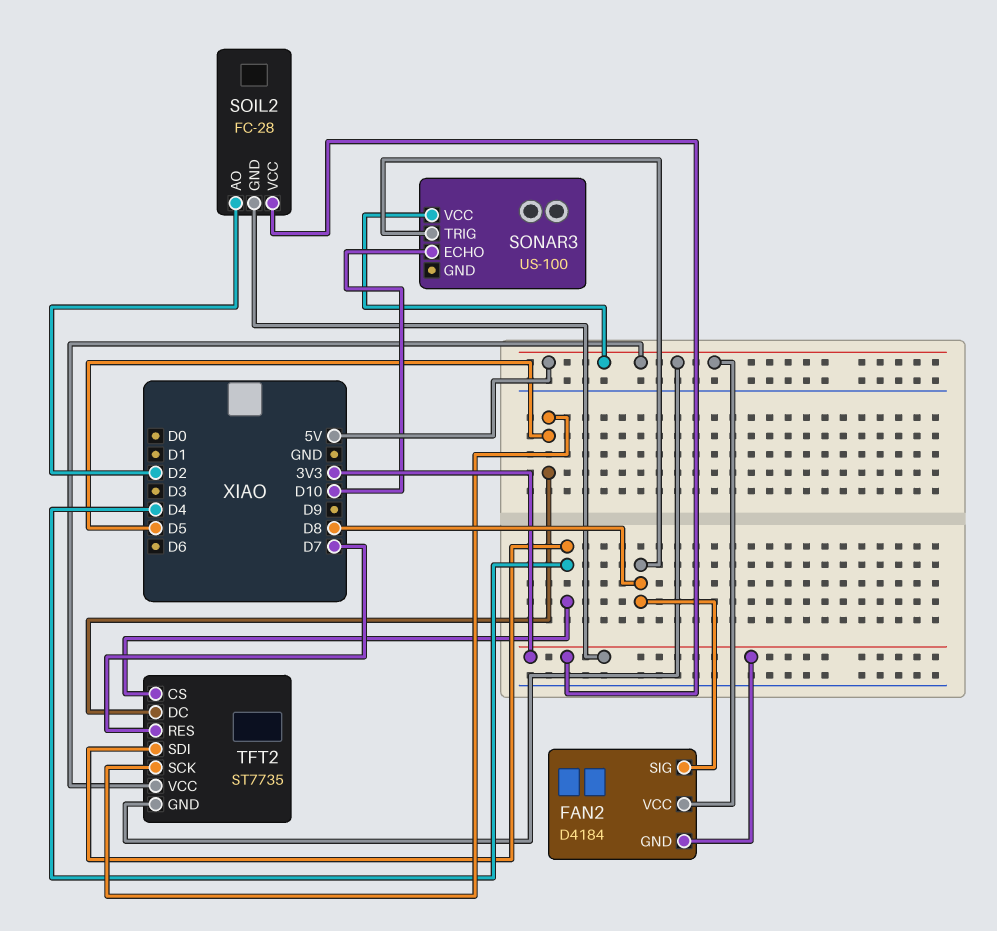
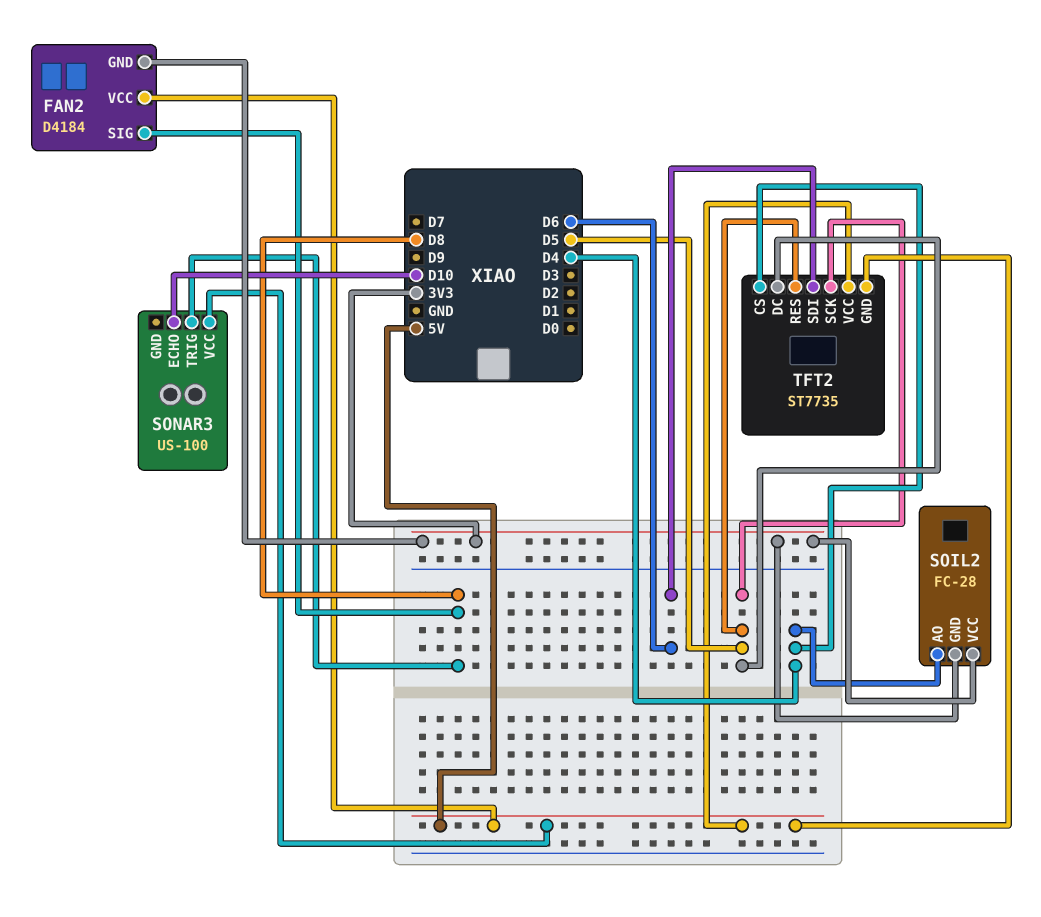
SOIL2 pin AO: D2 -> D4
TFT2 pin RES: D7 -> D5
TFT2 pin SDI: D4 -> D6

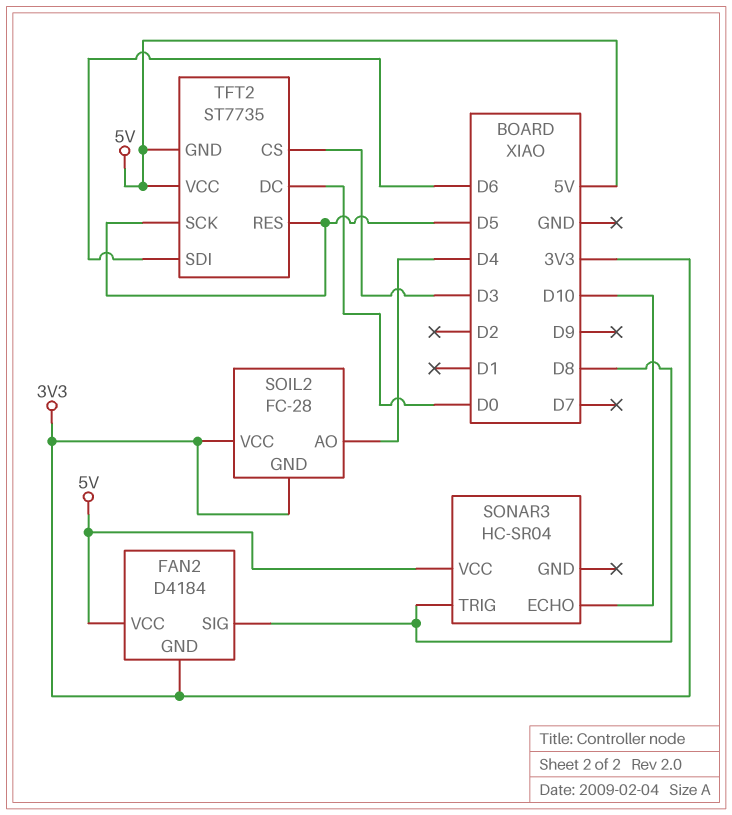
SONAR3: US-100 -> HC-SR04
TFT2 pin CS: D4 -> D3
TFT2 pin DC: D5 -> D0

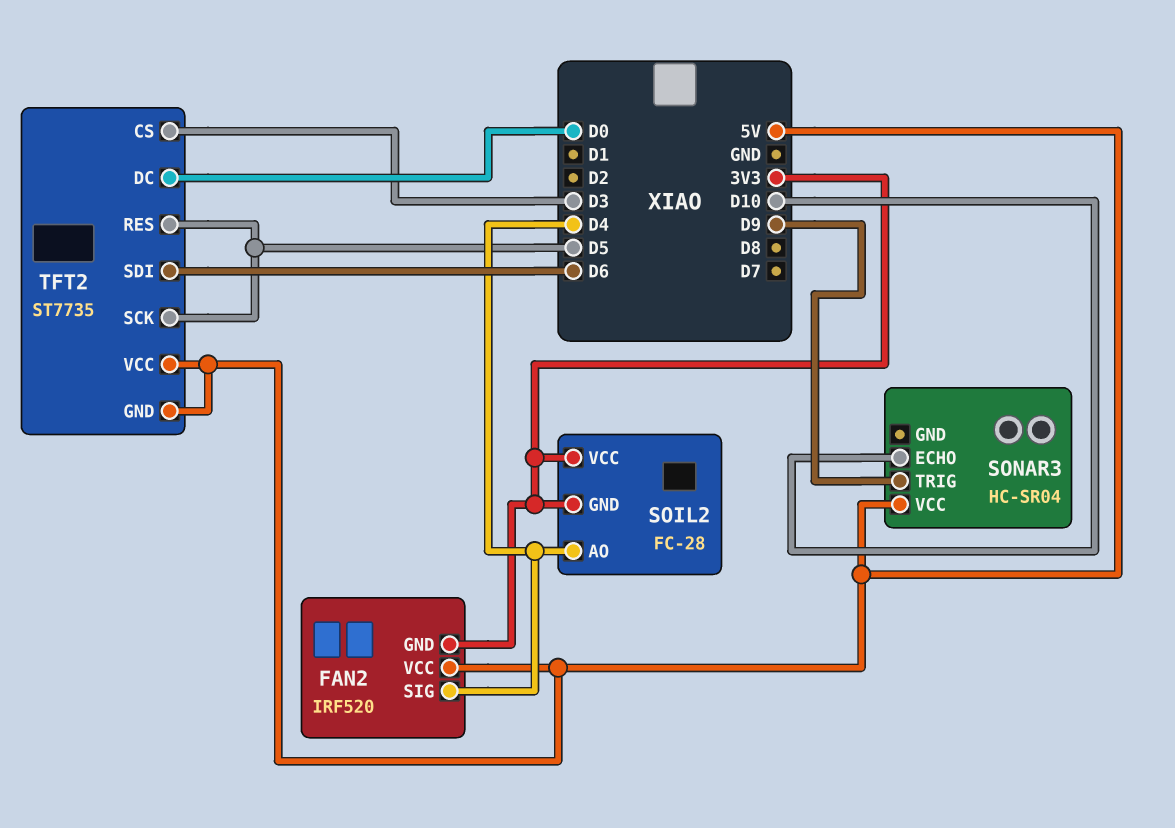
FAN2: D4184 -> IRF520
FAN2 pin SIG: D8 -> D4
SONAR3 pin TRIG: D8 -> D9

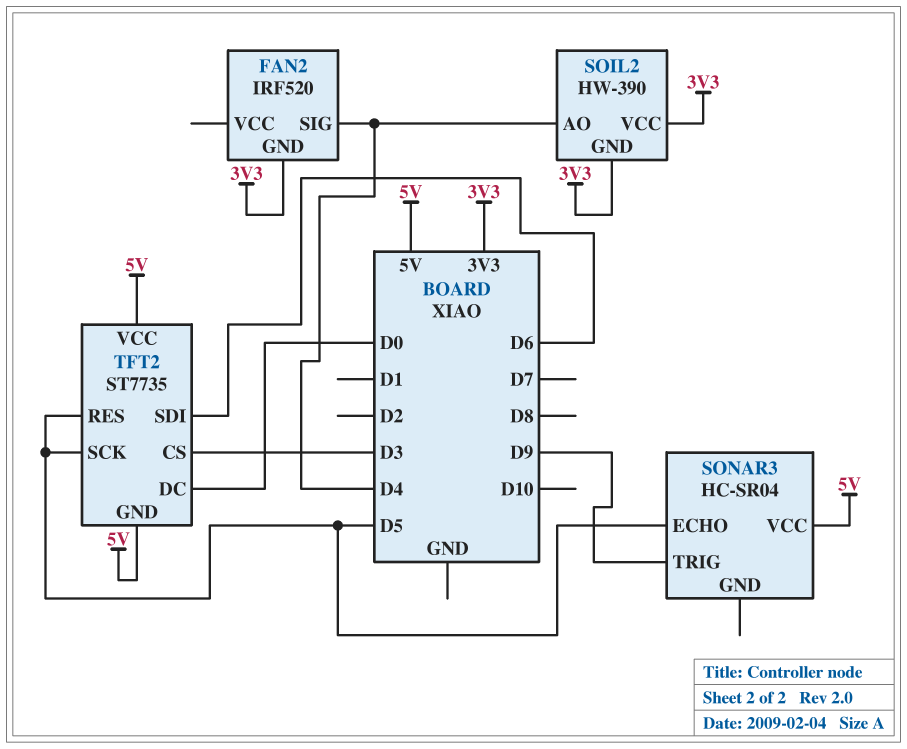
FAN2 pin VCC: 5V -> none
SOIL2: FC-28 -> HW-390
SONAR3 pin ECHO: D10 -> D5

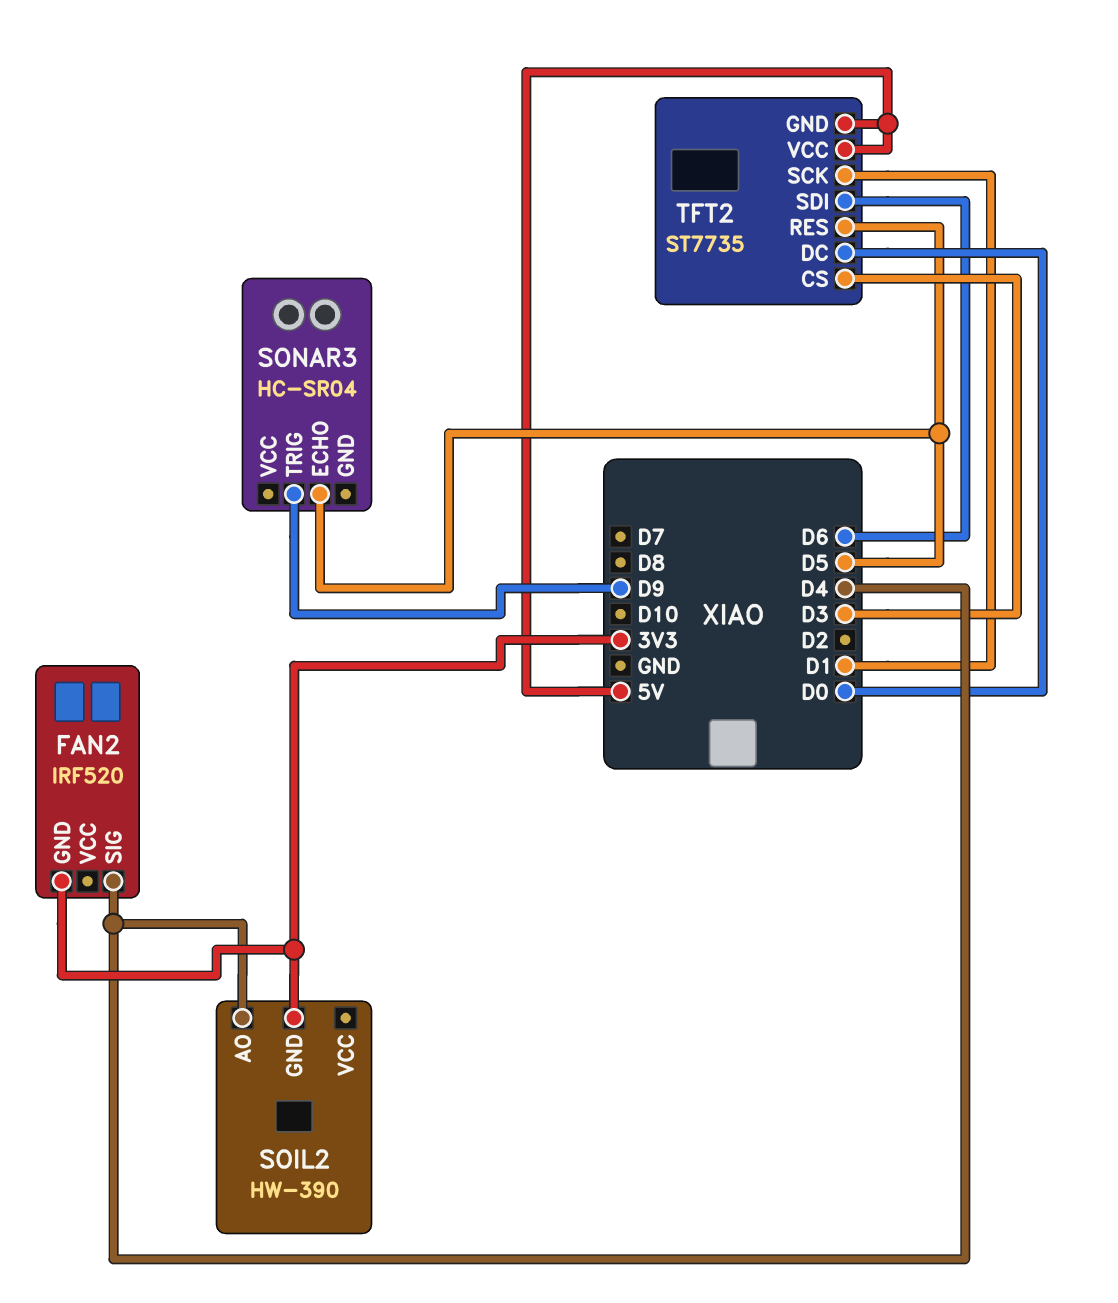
SOIL2 pin VCC: 3V3 -> none
SONAR3 pin VCC: 5V -> none
TFT2 pin SCK: D5 -> D1

